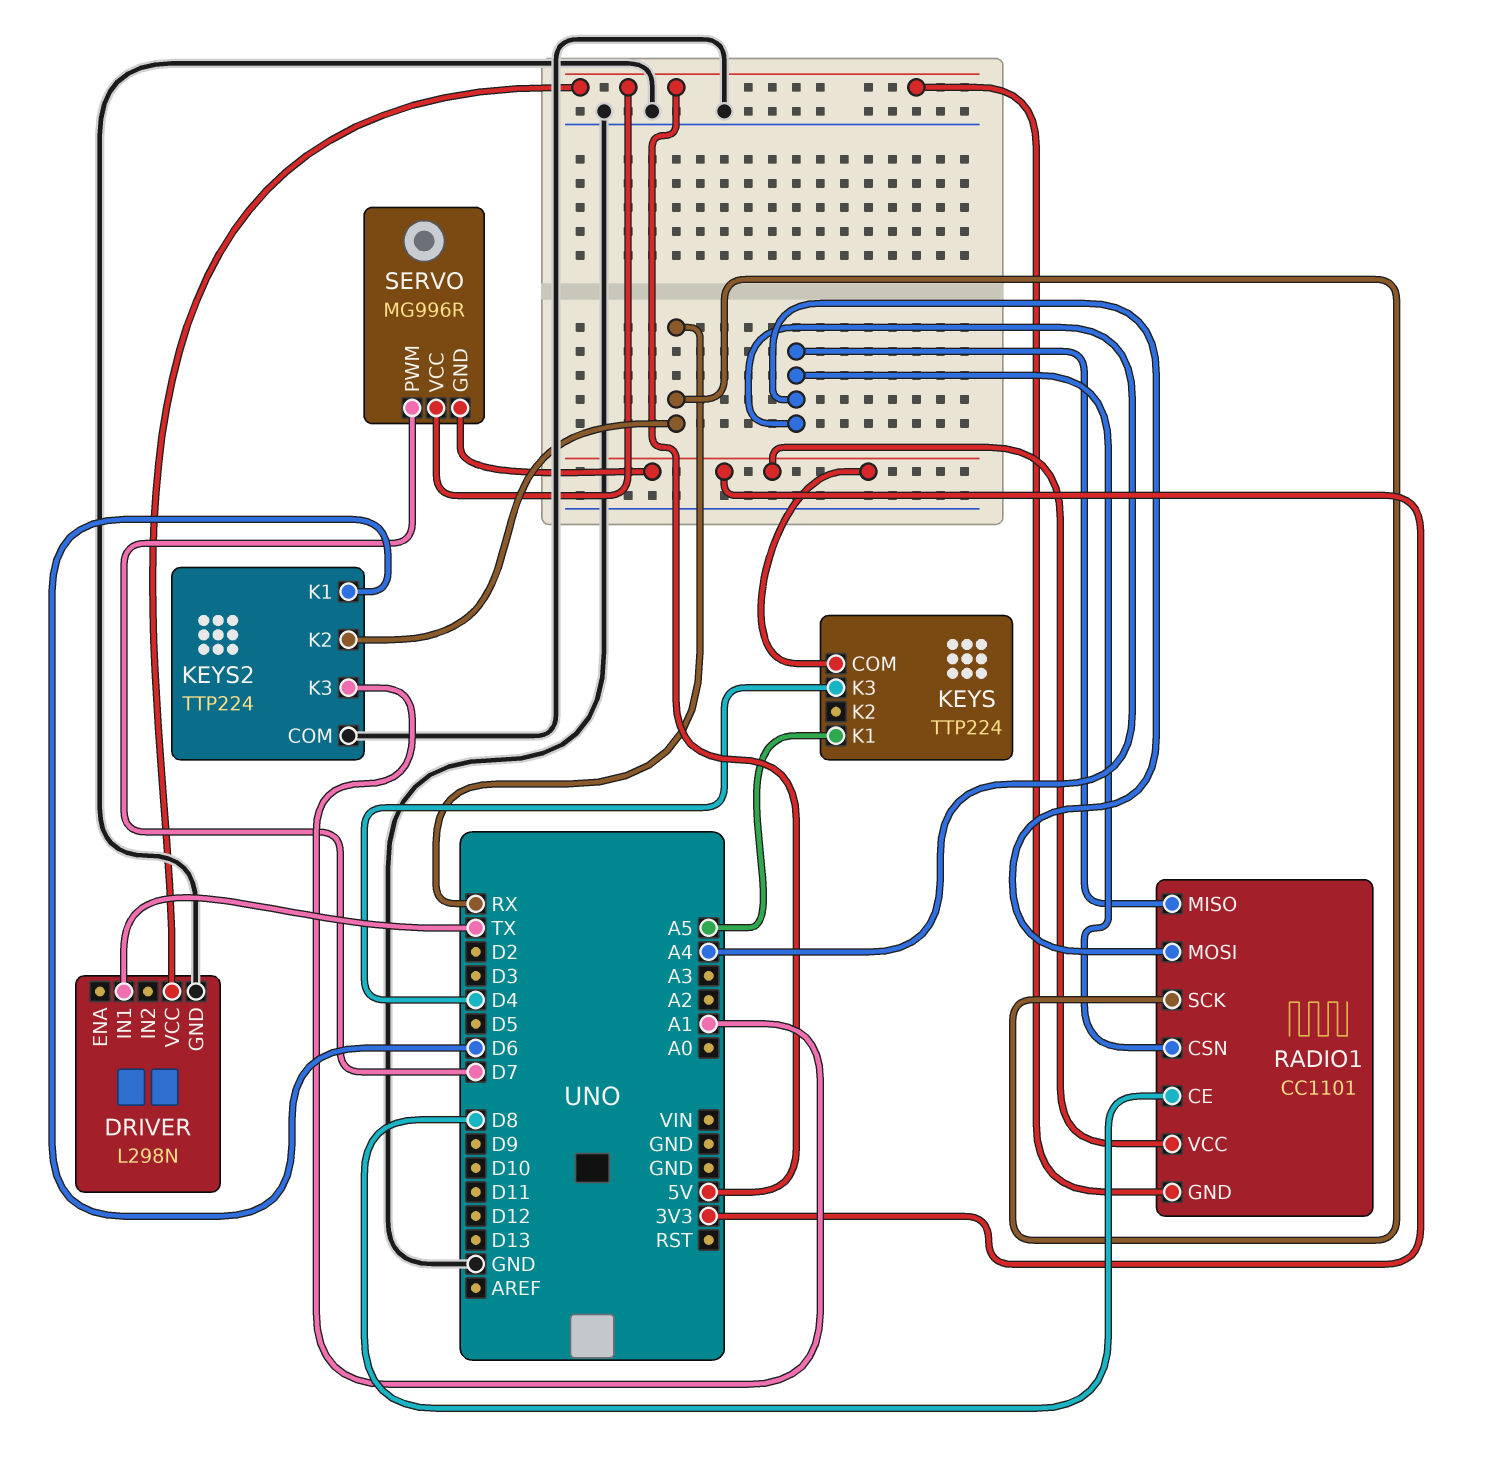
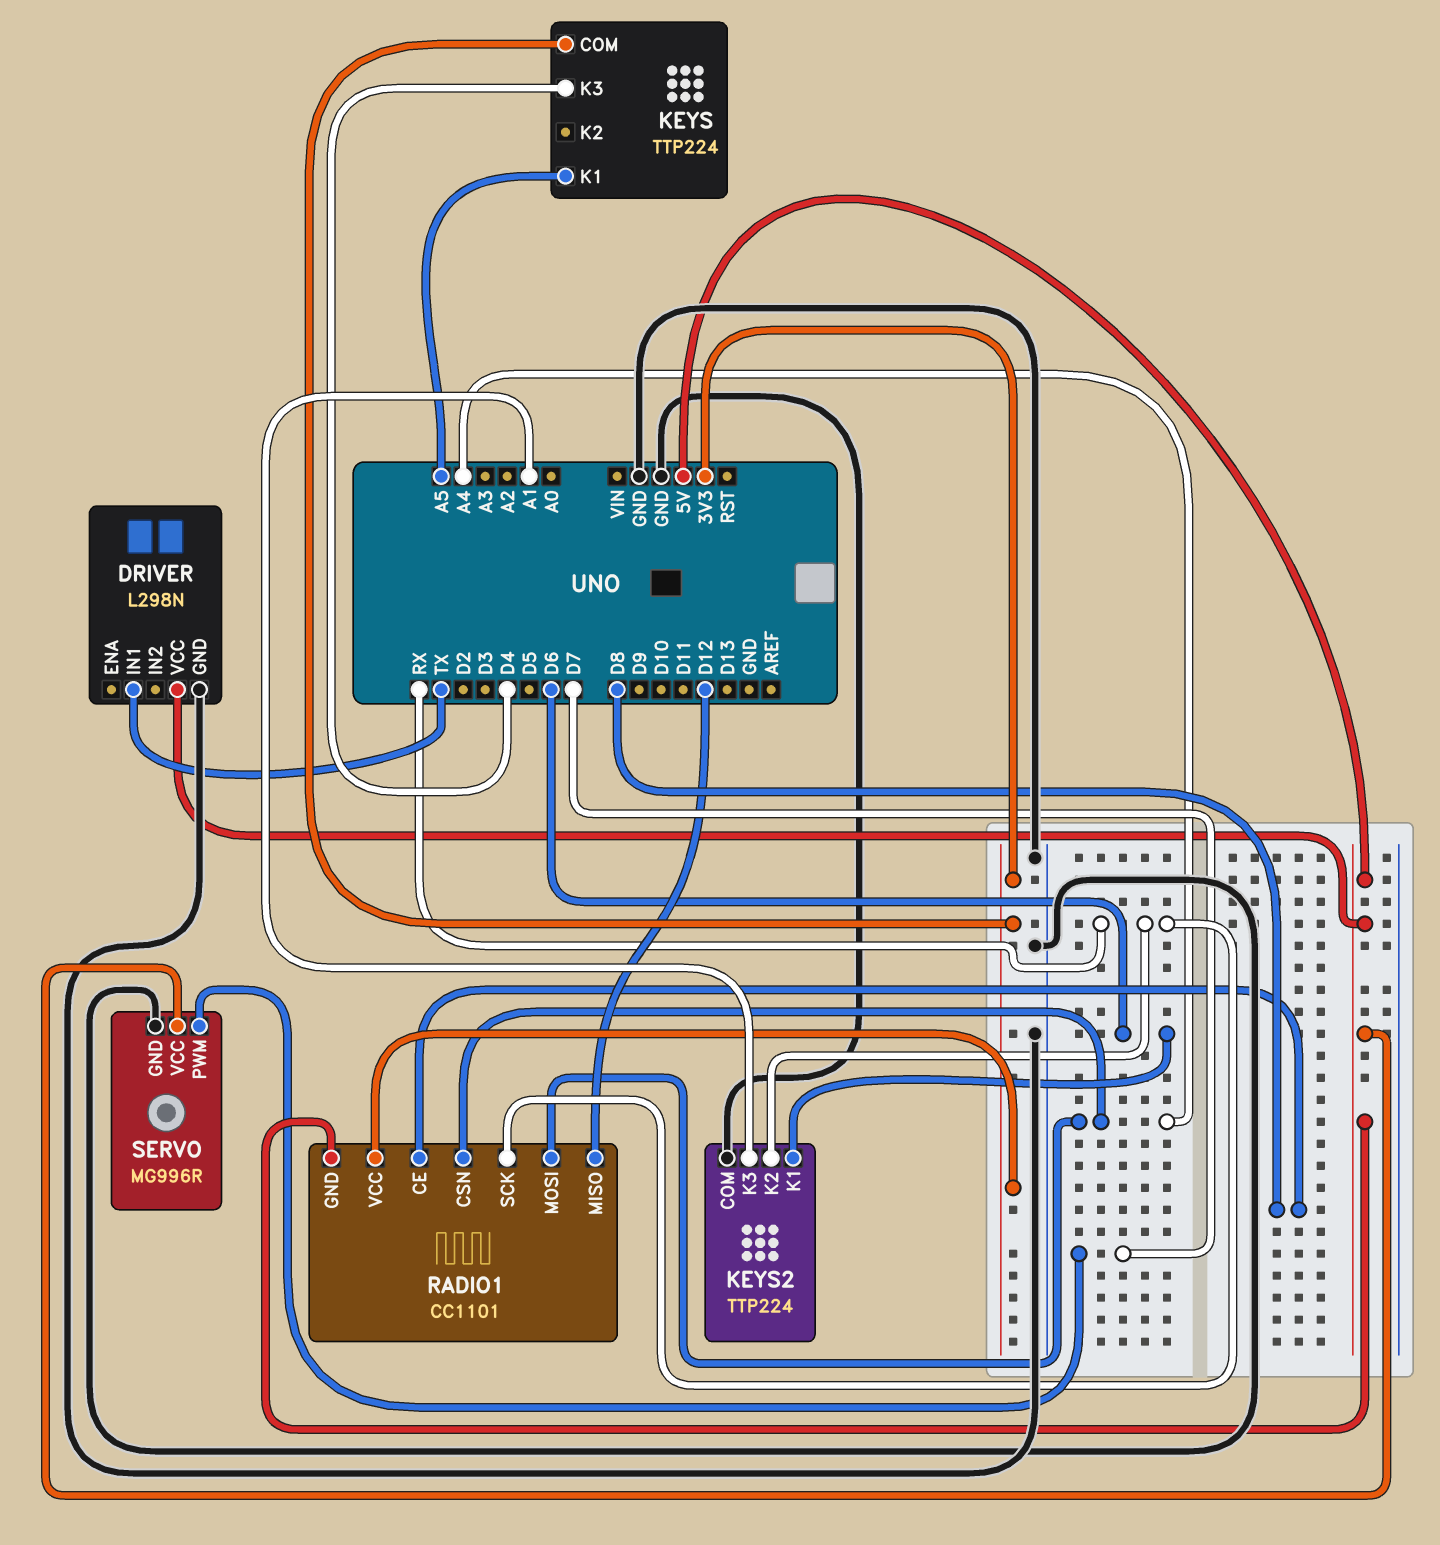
RADIO1 pin MISO: A4 -> D12
SERVO pin GND: 3V3 -> GND

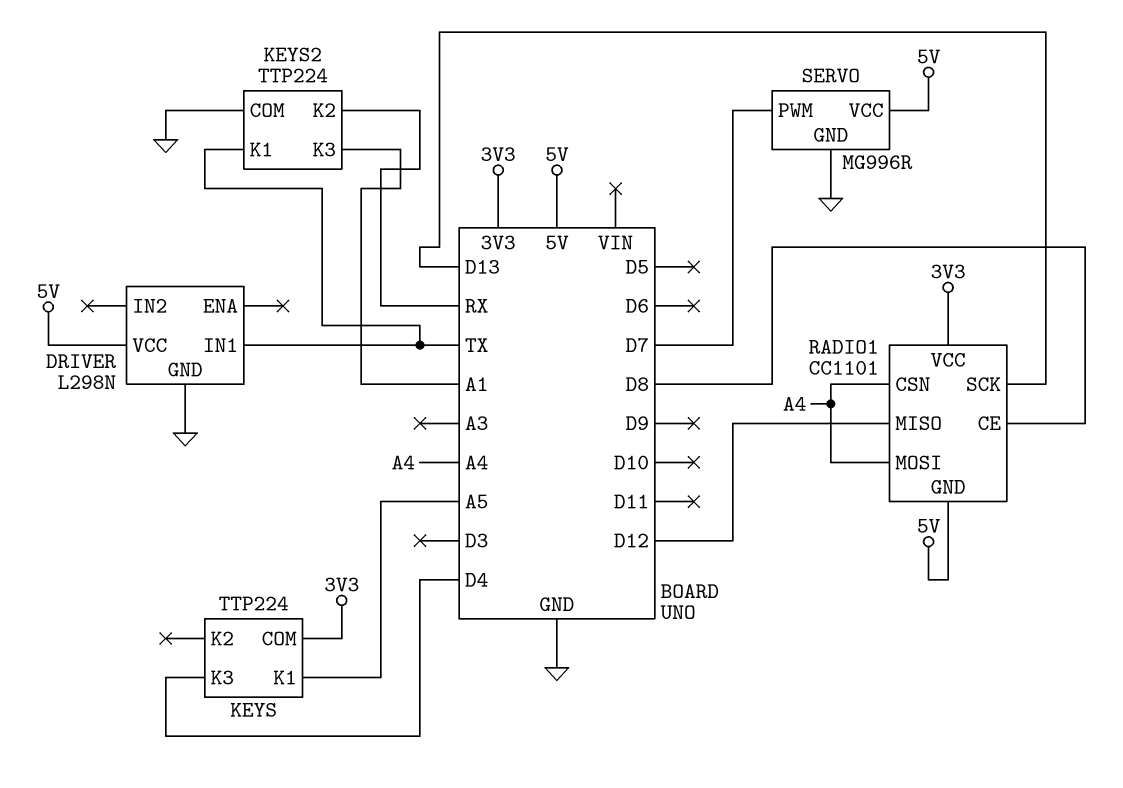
KEYS2 pin K1: D6 -> TX
RADIO1 pin SCK: RX -> D13

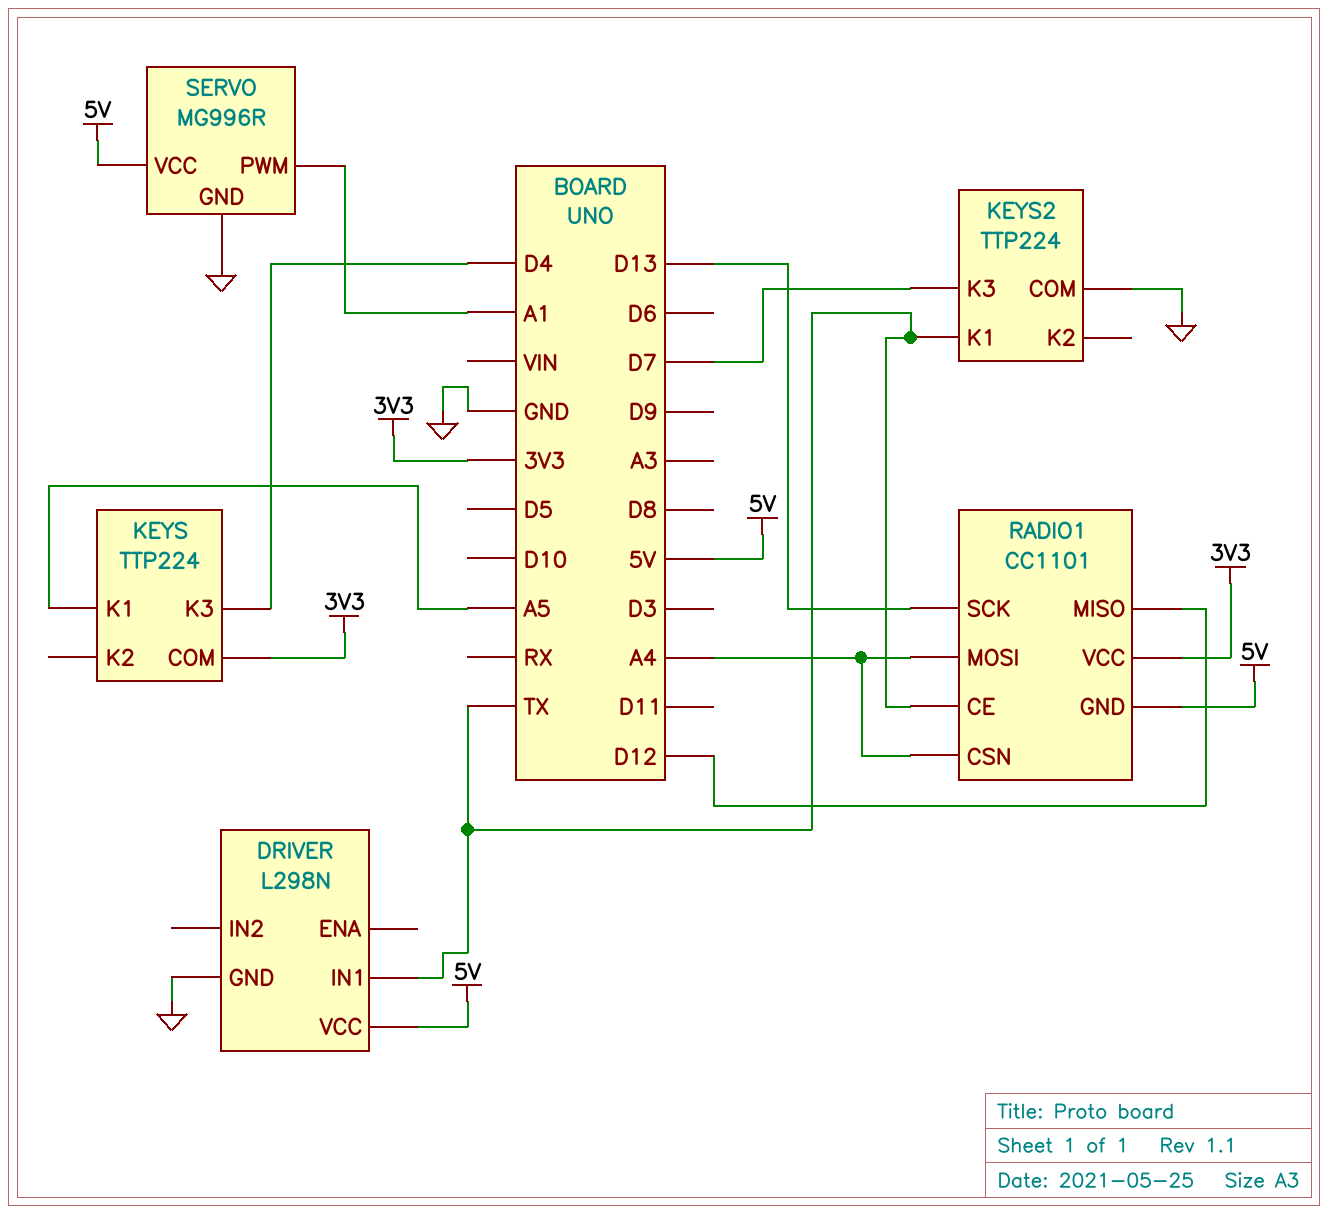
KEYS2 pin K2: RX -> none
KEYS2 pin K3: A1 -> D7
RADIO1 pin CE: D8 -> TX
SERVO pin PWM: D7 -> A1

